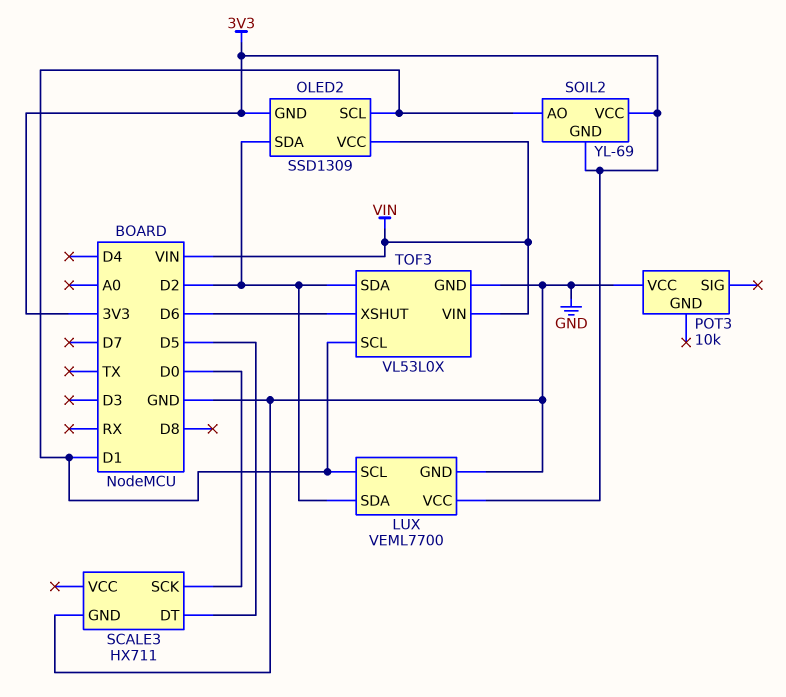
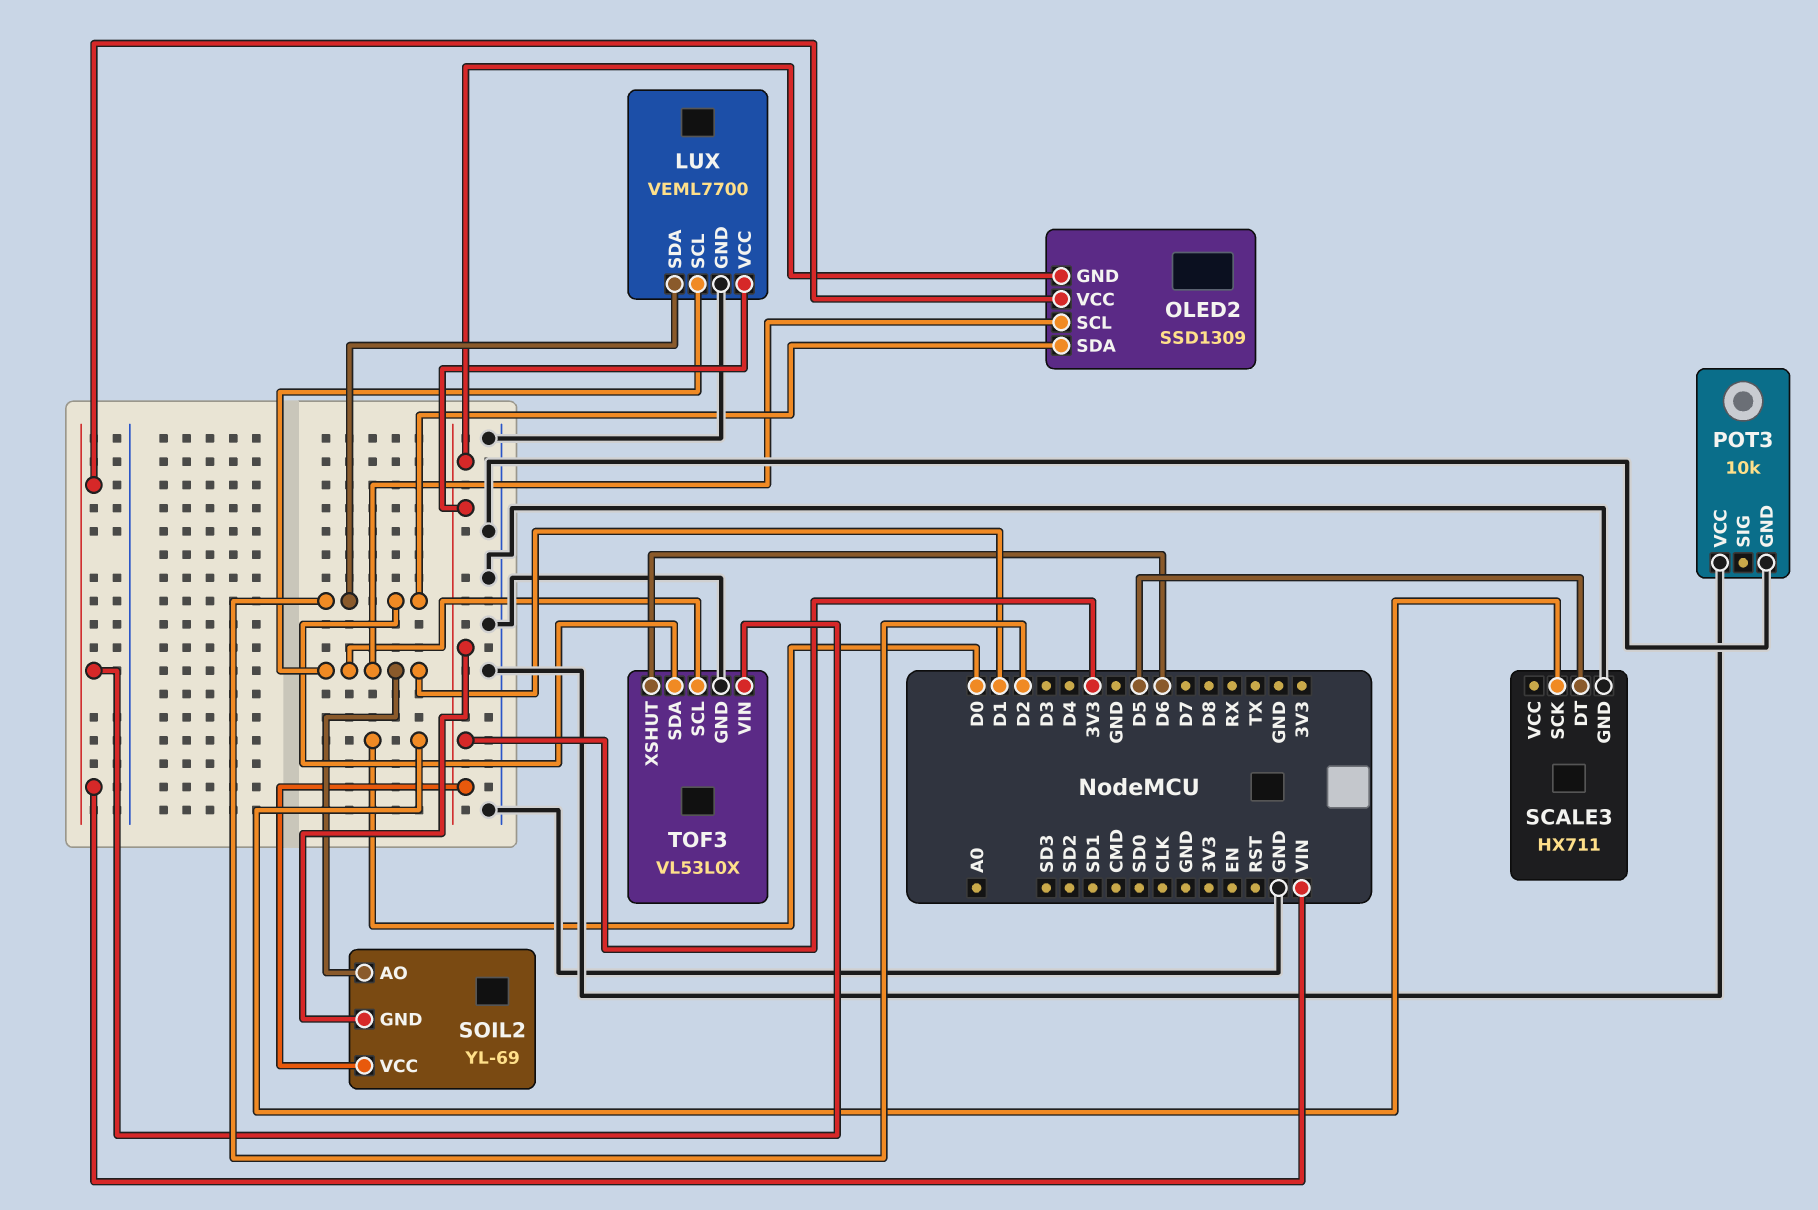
POT3 pin GND: none -> GND

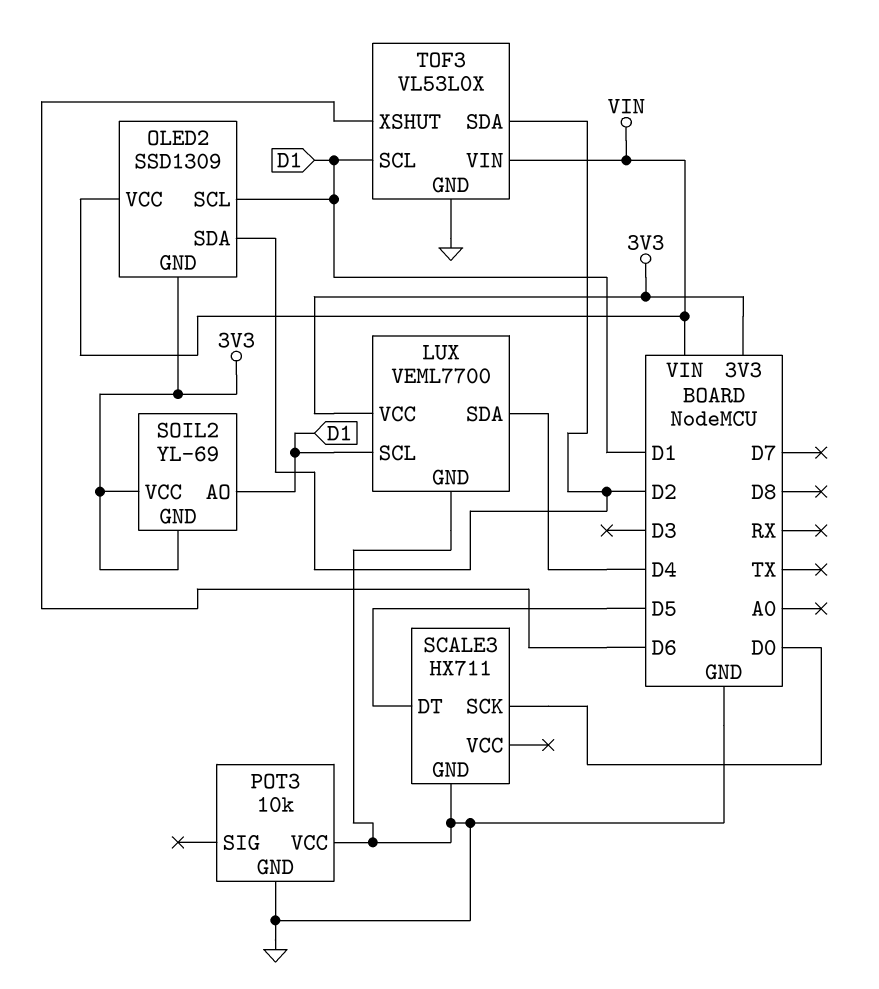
LUX pin SDA: D2 -> D4

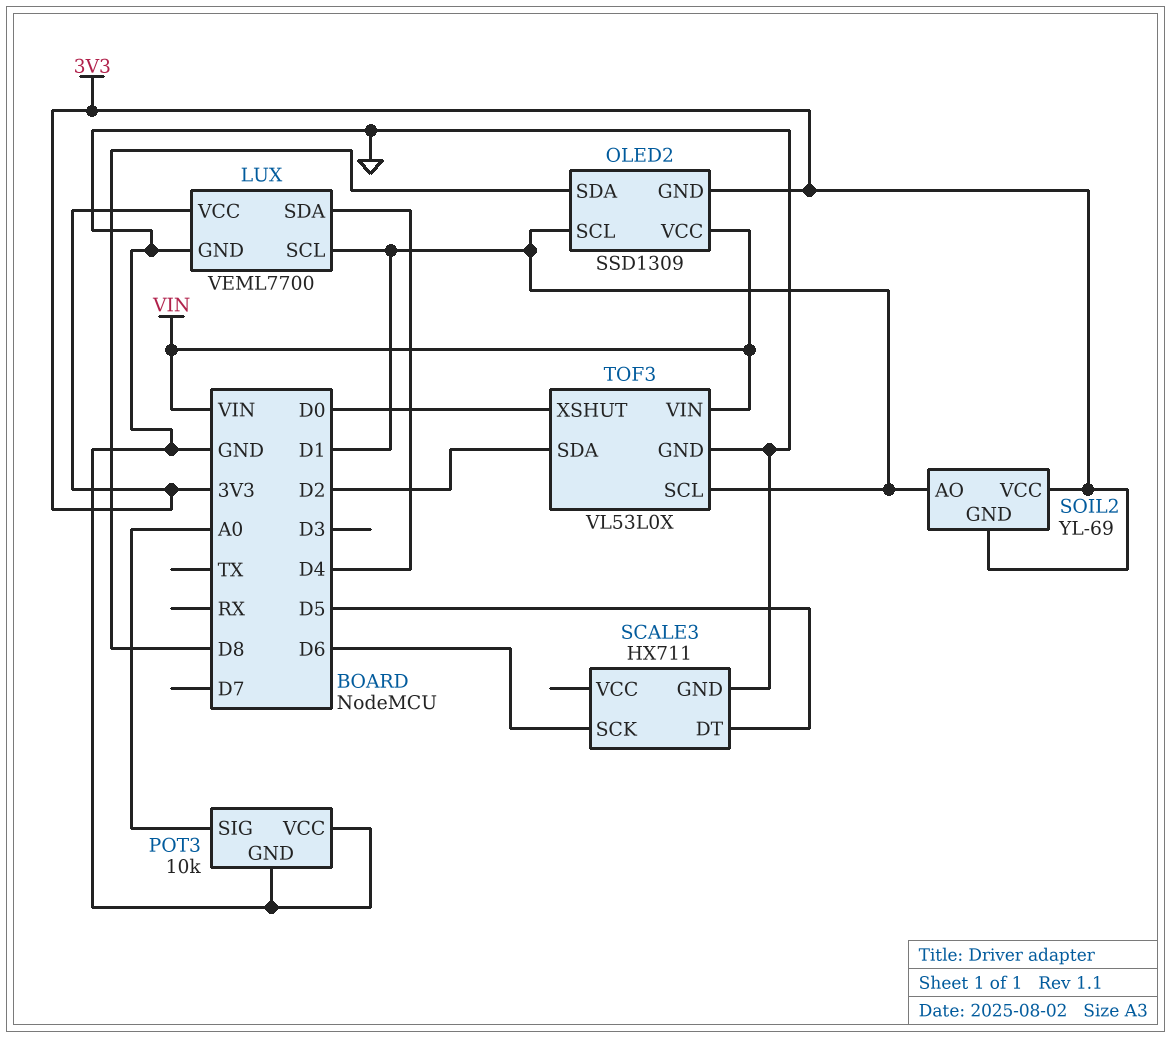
OLED2 pin SDA: D2 -> D8
POT3 pin SIG: none -> A0
SCALE3 pin SCK: D0 -> D6
TOF3 pin XSHUT: D6 -> D0

